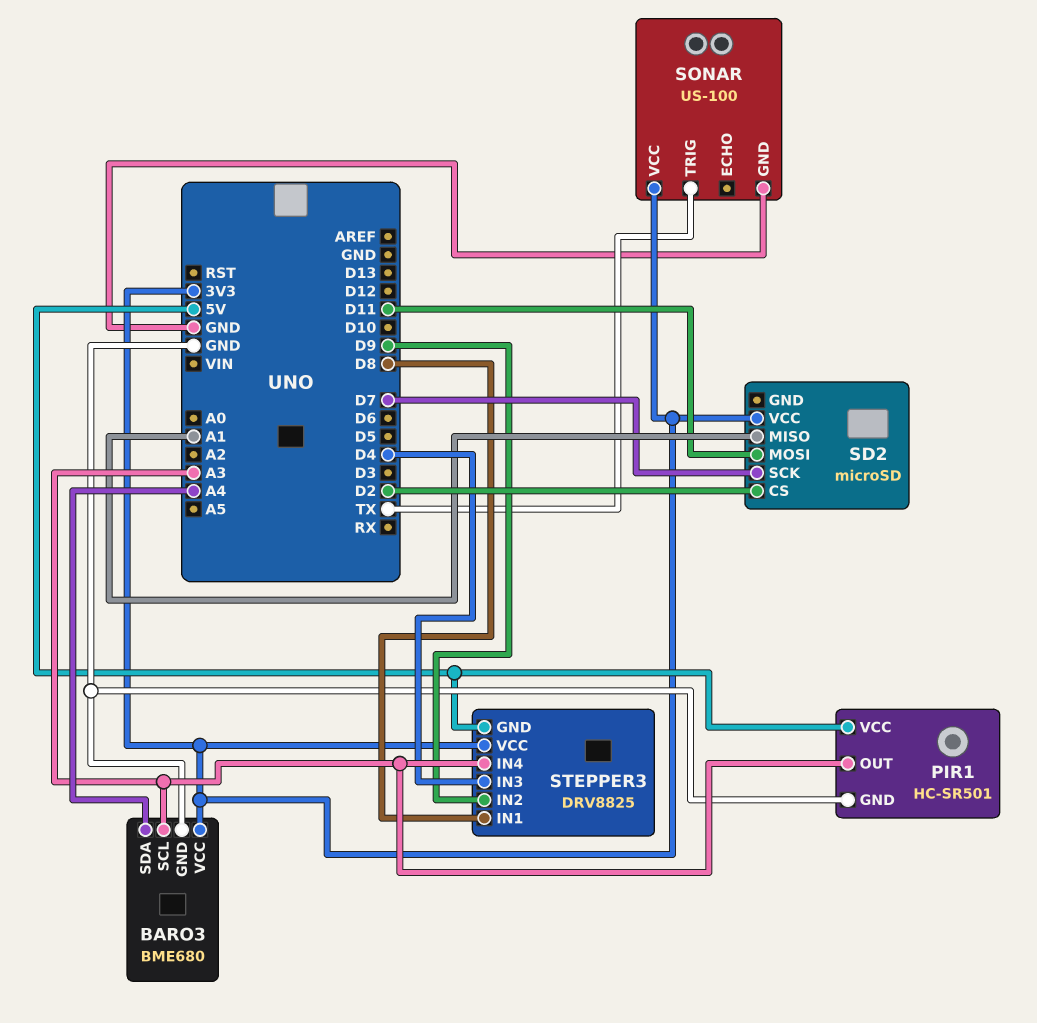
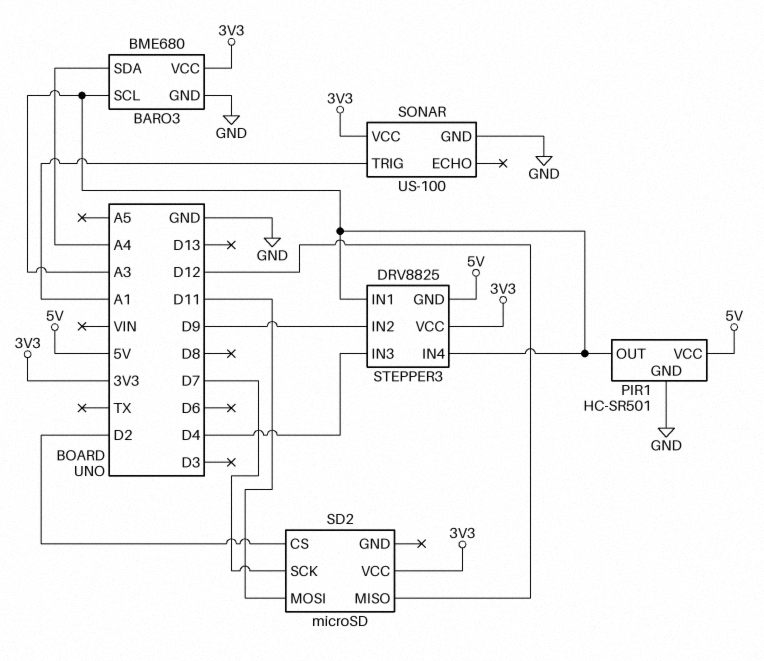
SD2 pin MISO: A1 -> D12
SONAR pin TRIG: TX -> A1
STEPPER3 pin IN1: D8 -> A3

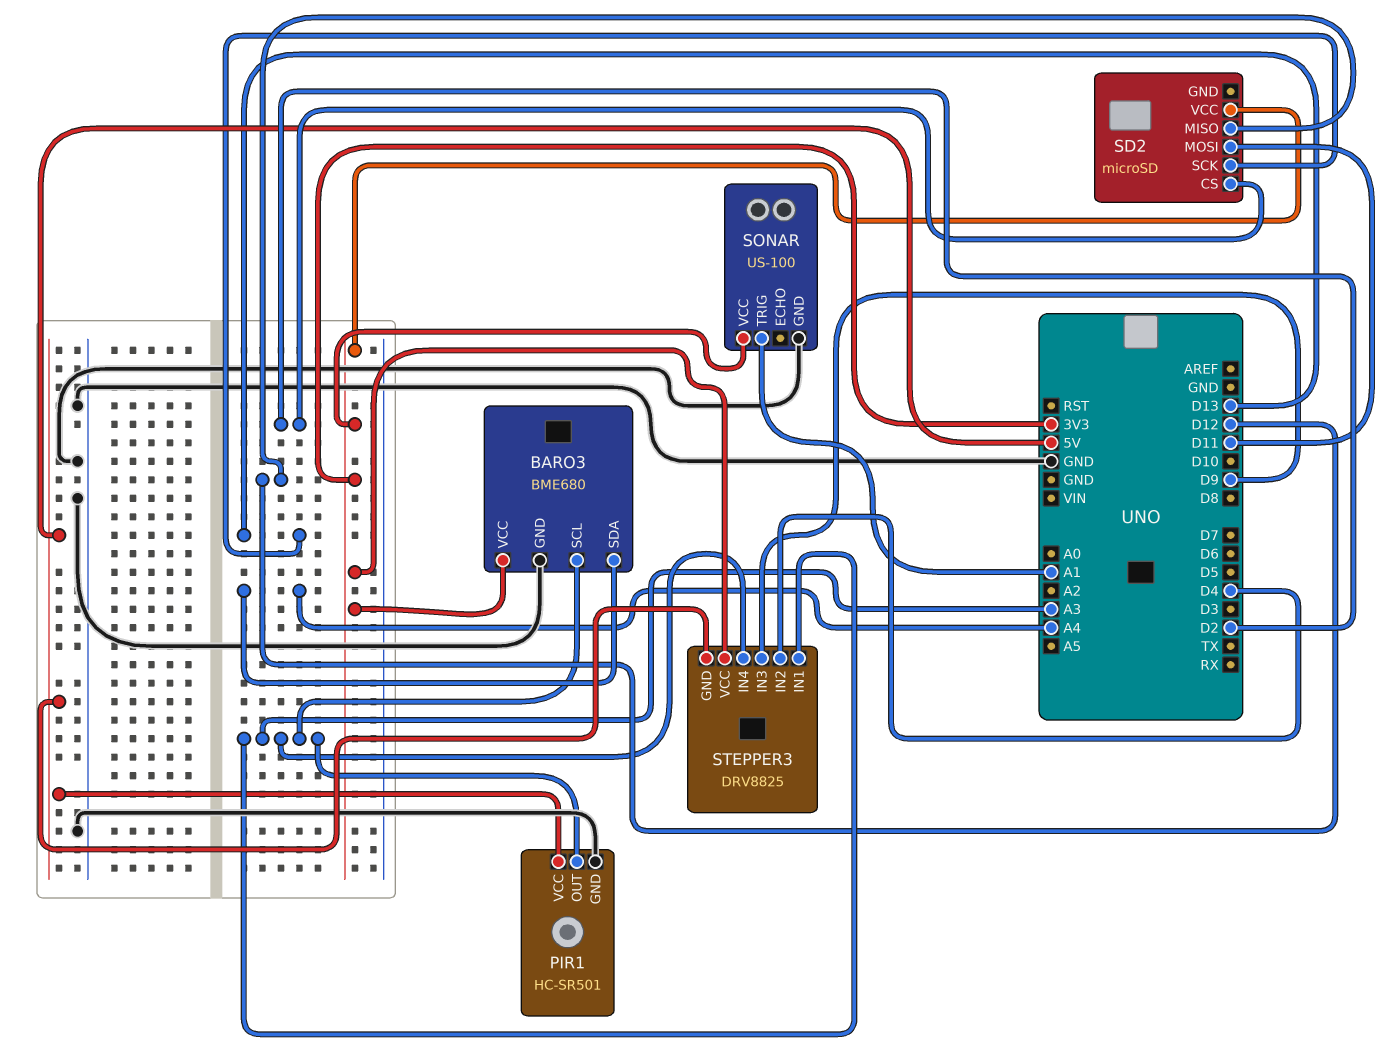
SD2 pin SCK: D7 -> D13
STEPPER3 pin IN2: D9 -> D4
STEPPER3 pin IN3: D4 -> D9

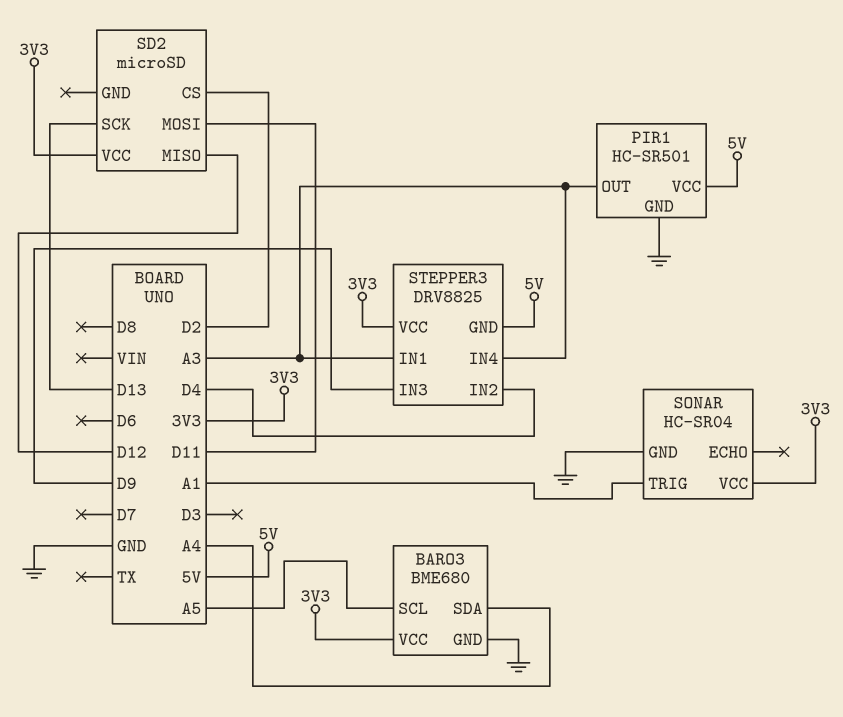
BARO3 pin SCL: A3 -> A5
SONAR: US-100 -> HC-SR04

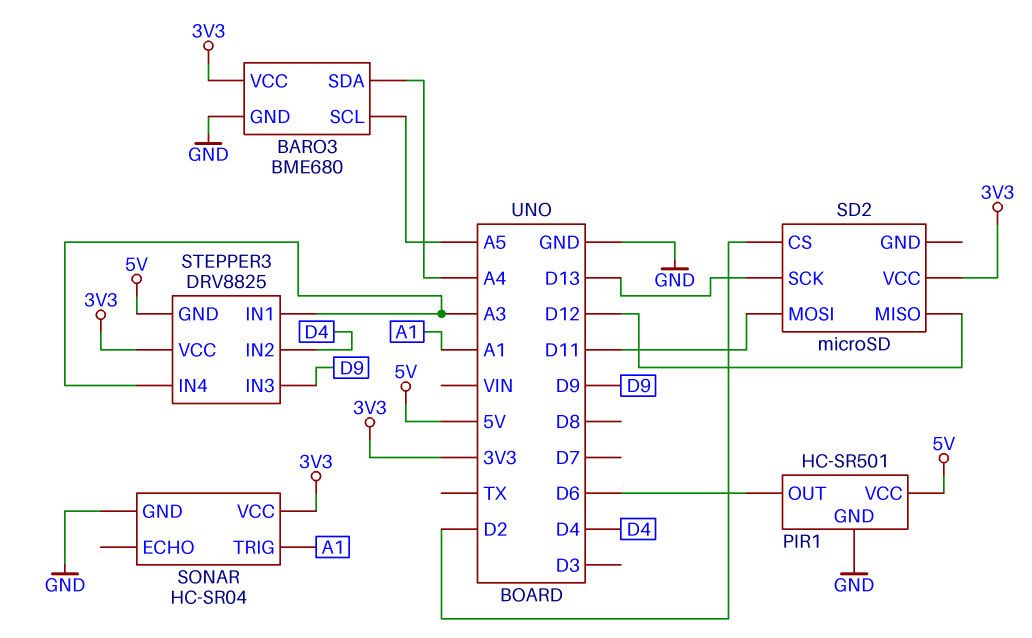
PIR1 pin OUT: A3 -> D6

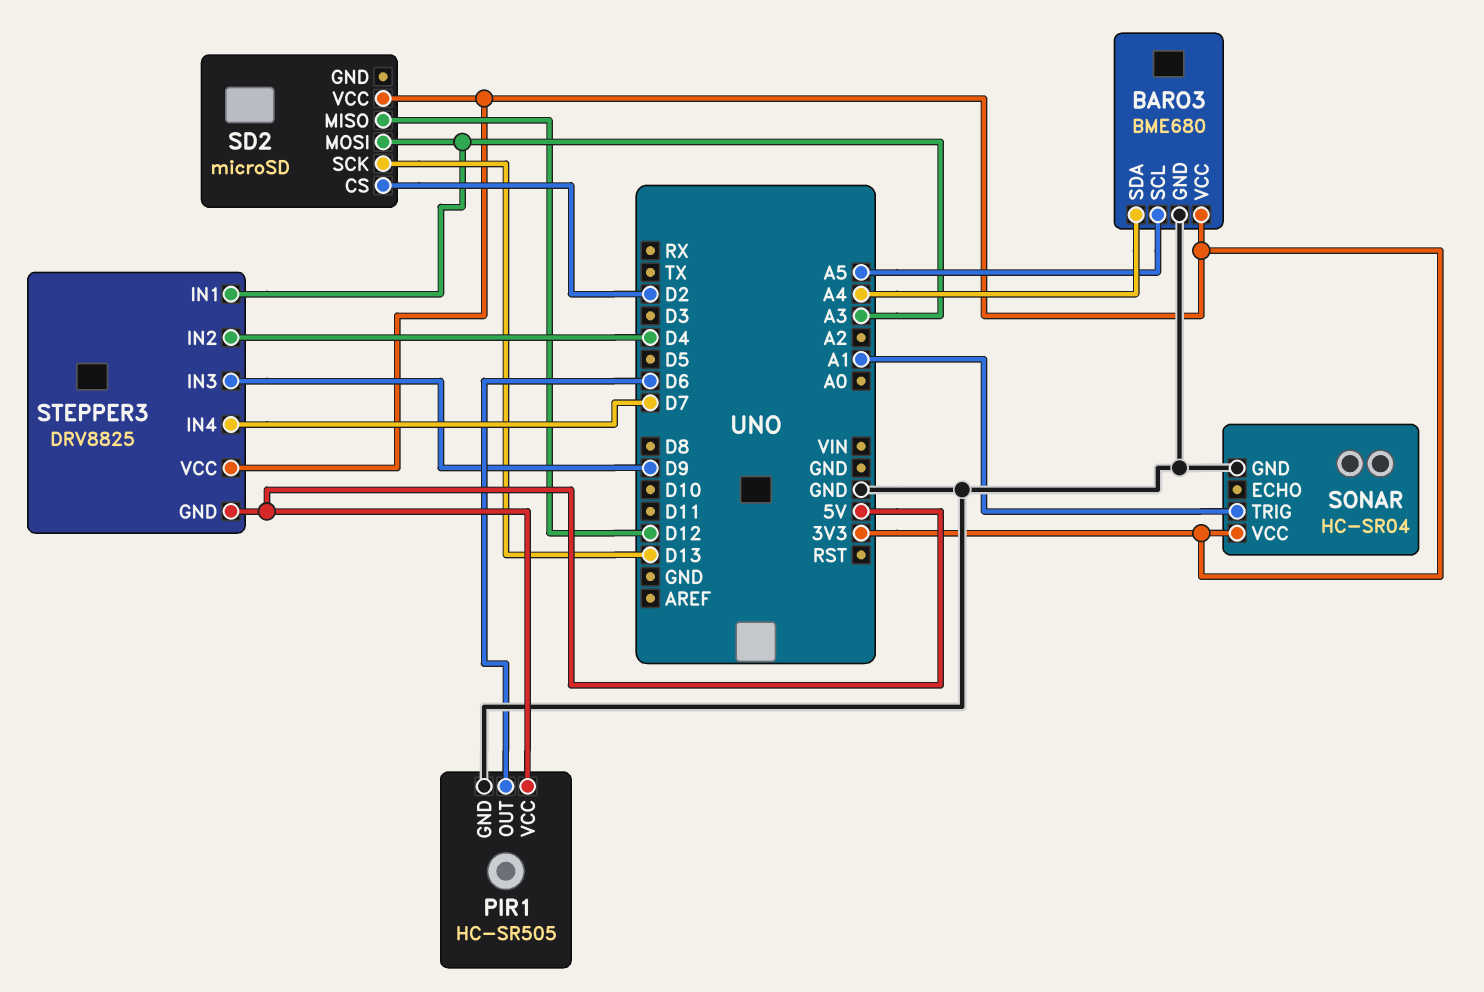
PIR1: HC-SR501 -> HC-SR505
SD2 pin MOSI: D11 -> A3
STEPPER3 pin IN4: A3 -> D7

